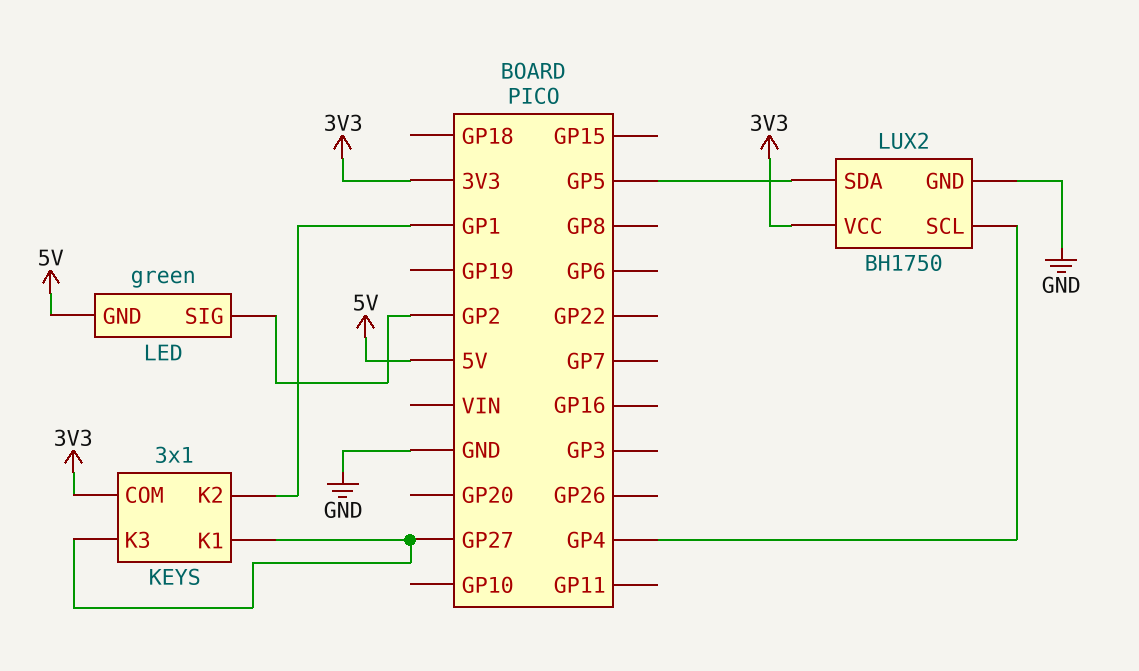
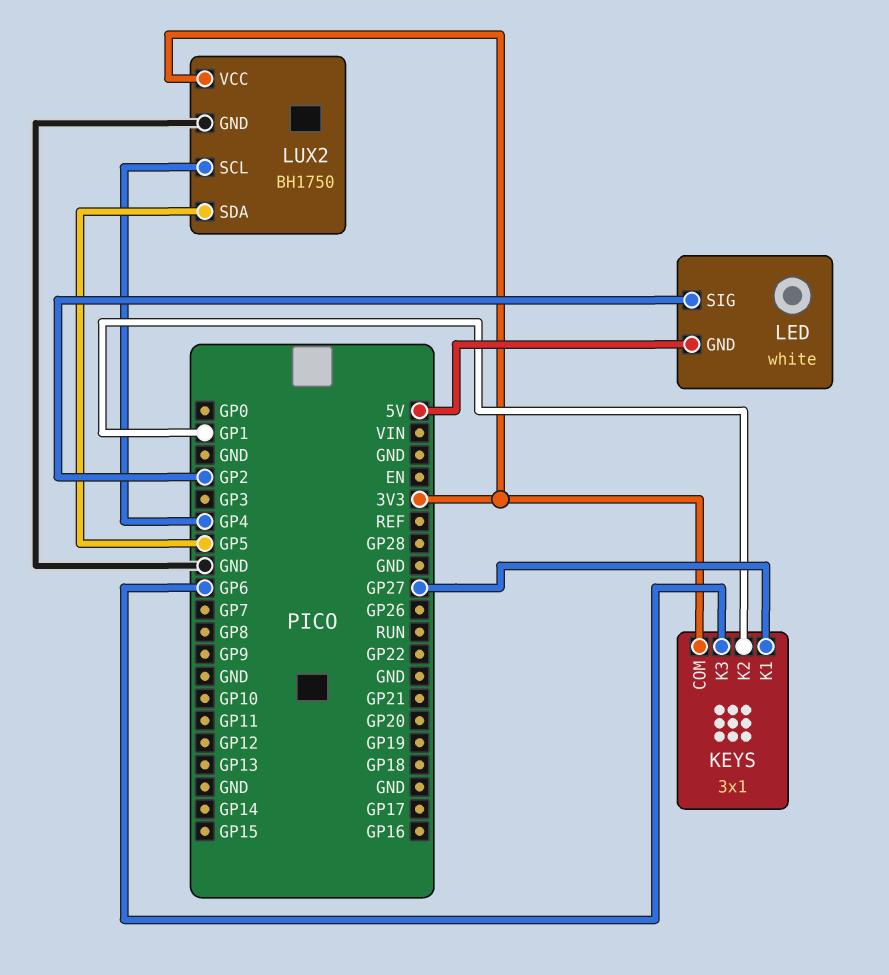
KEYS pin K3: GP27 -> GP6
LED: green -> white

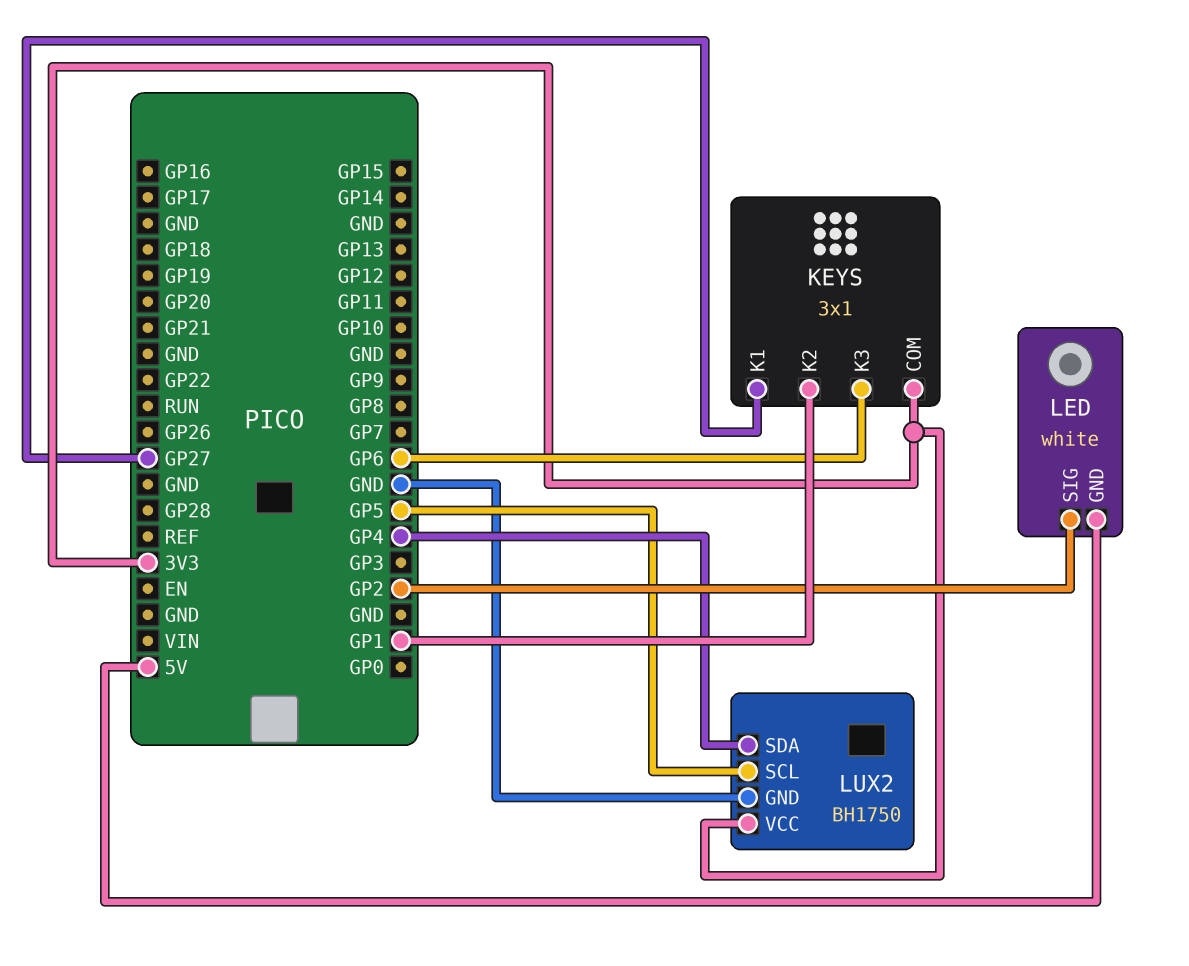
LUX2 pin SCL: GP4 -> GP5
LUX2 pin SDA: GP5 -> GP4

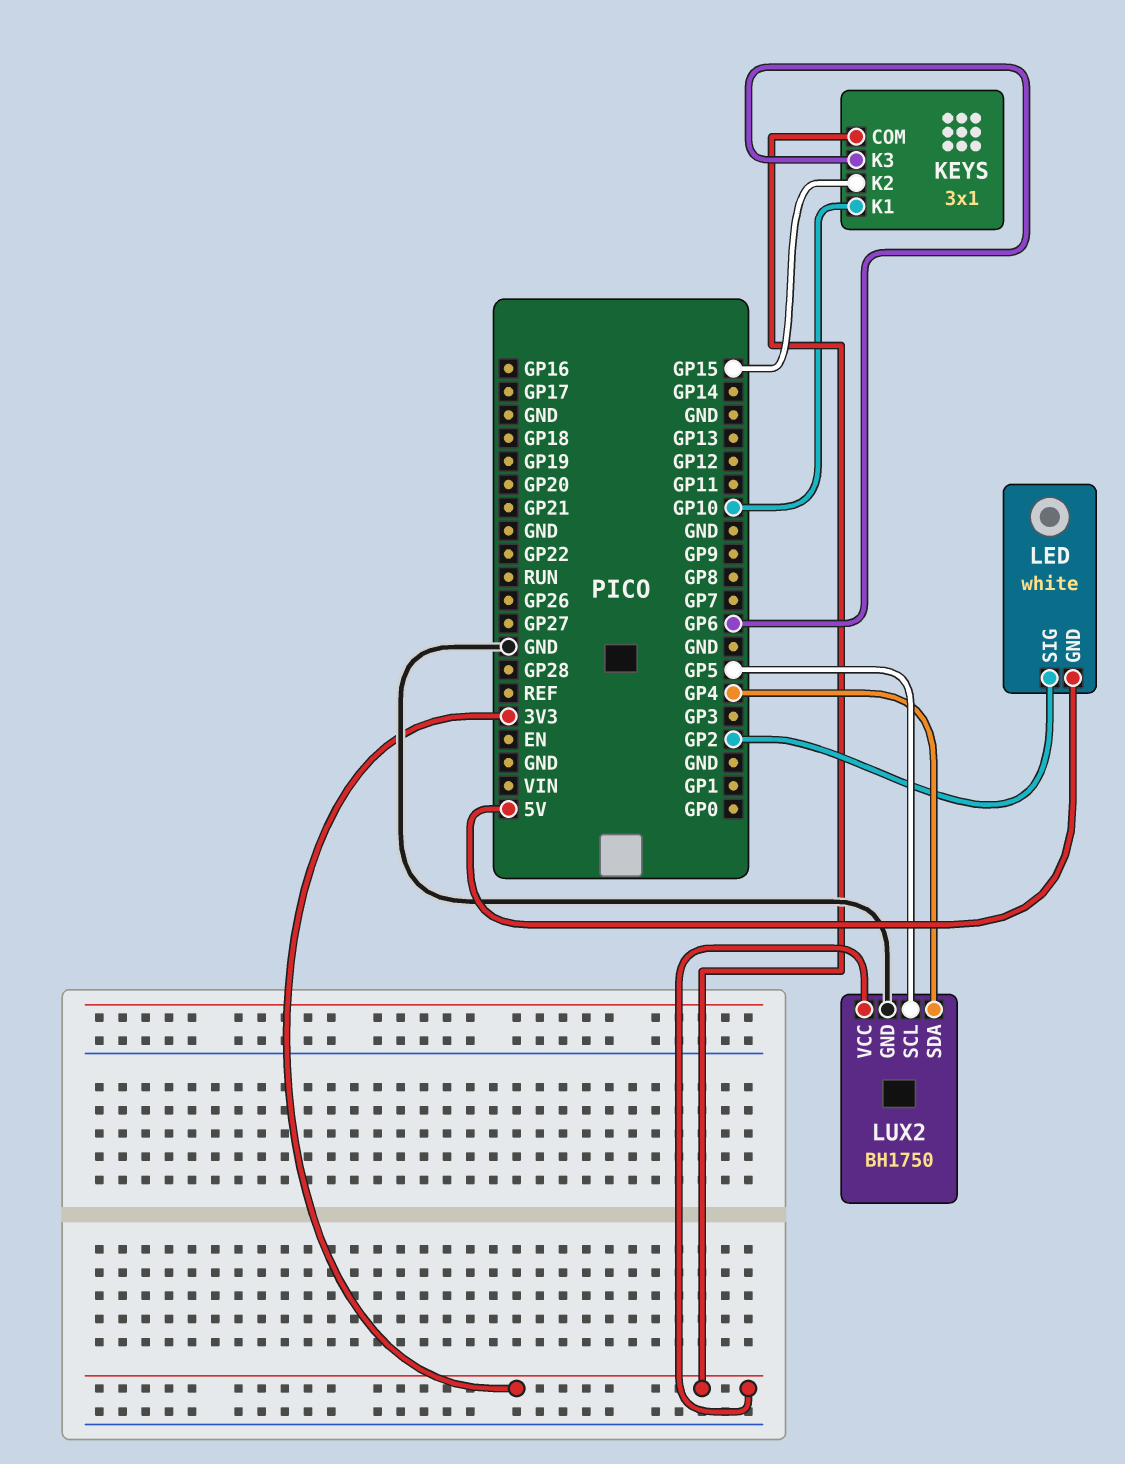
KEYS pin K1: GP27 -> GP10
KEYS pin K2: GP1 -> GP15

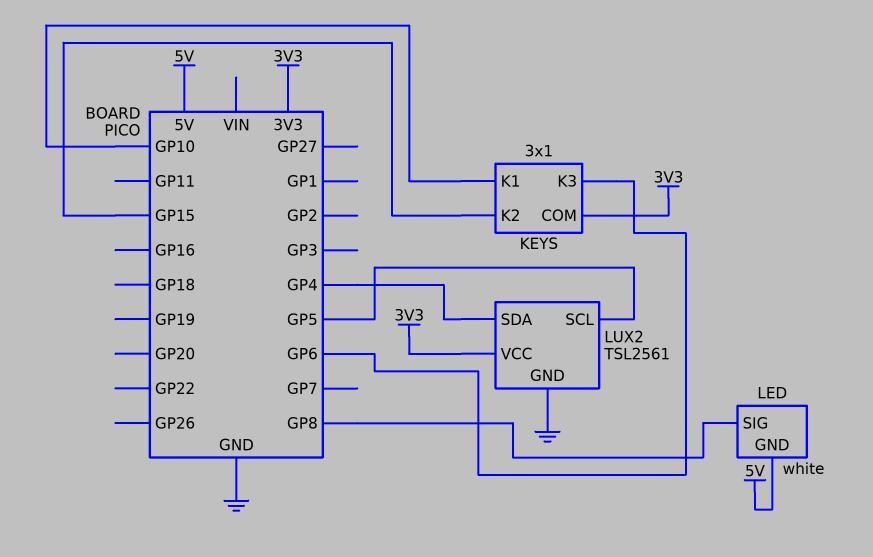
LED pin SIG: GP2 -> GP8
LUX2: BH1750 -> TSL2561

